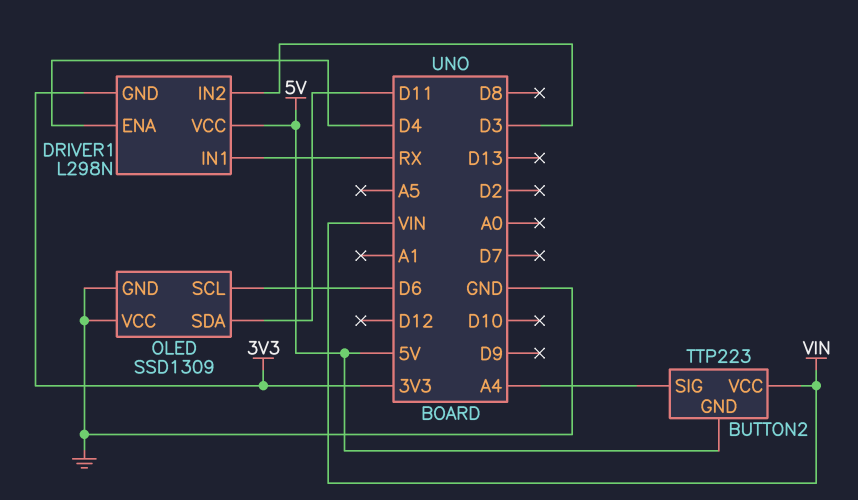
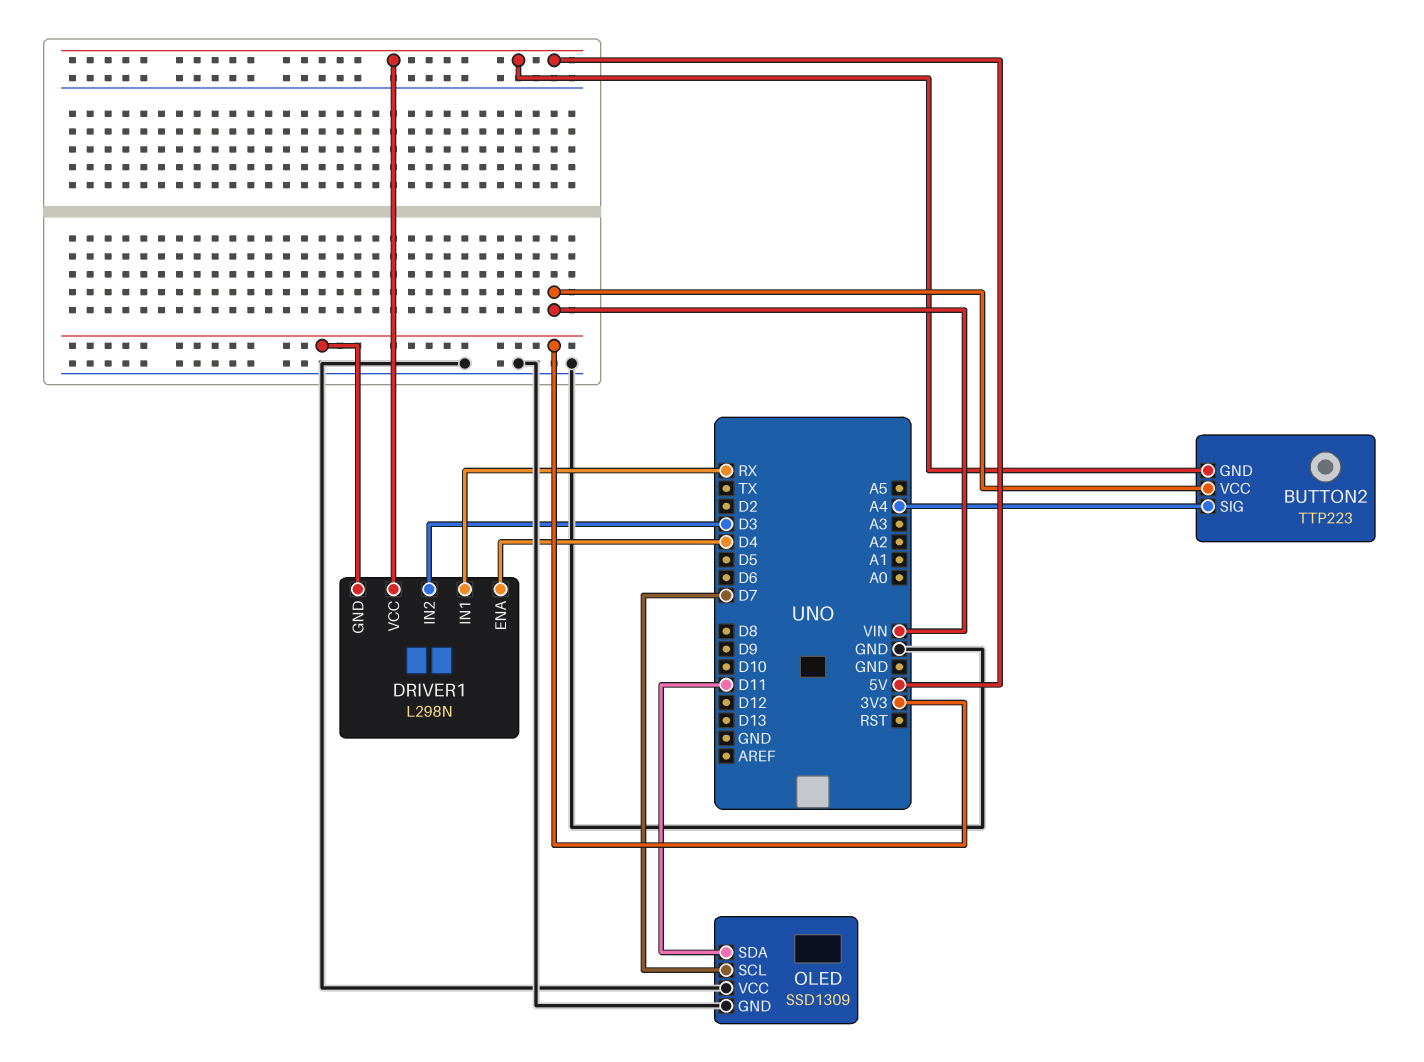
OLED pin SCL: D6 -> D7

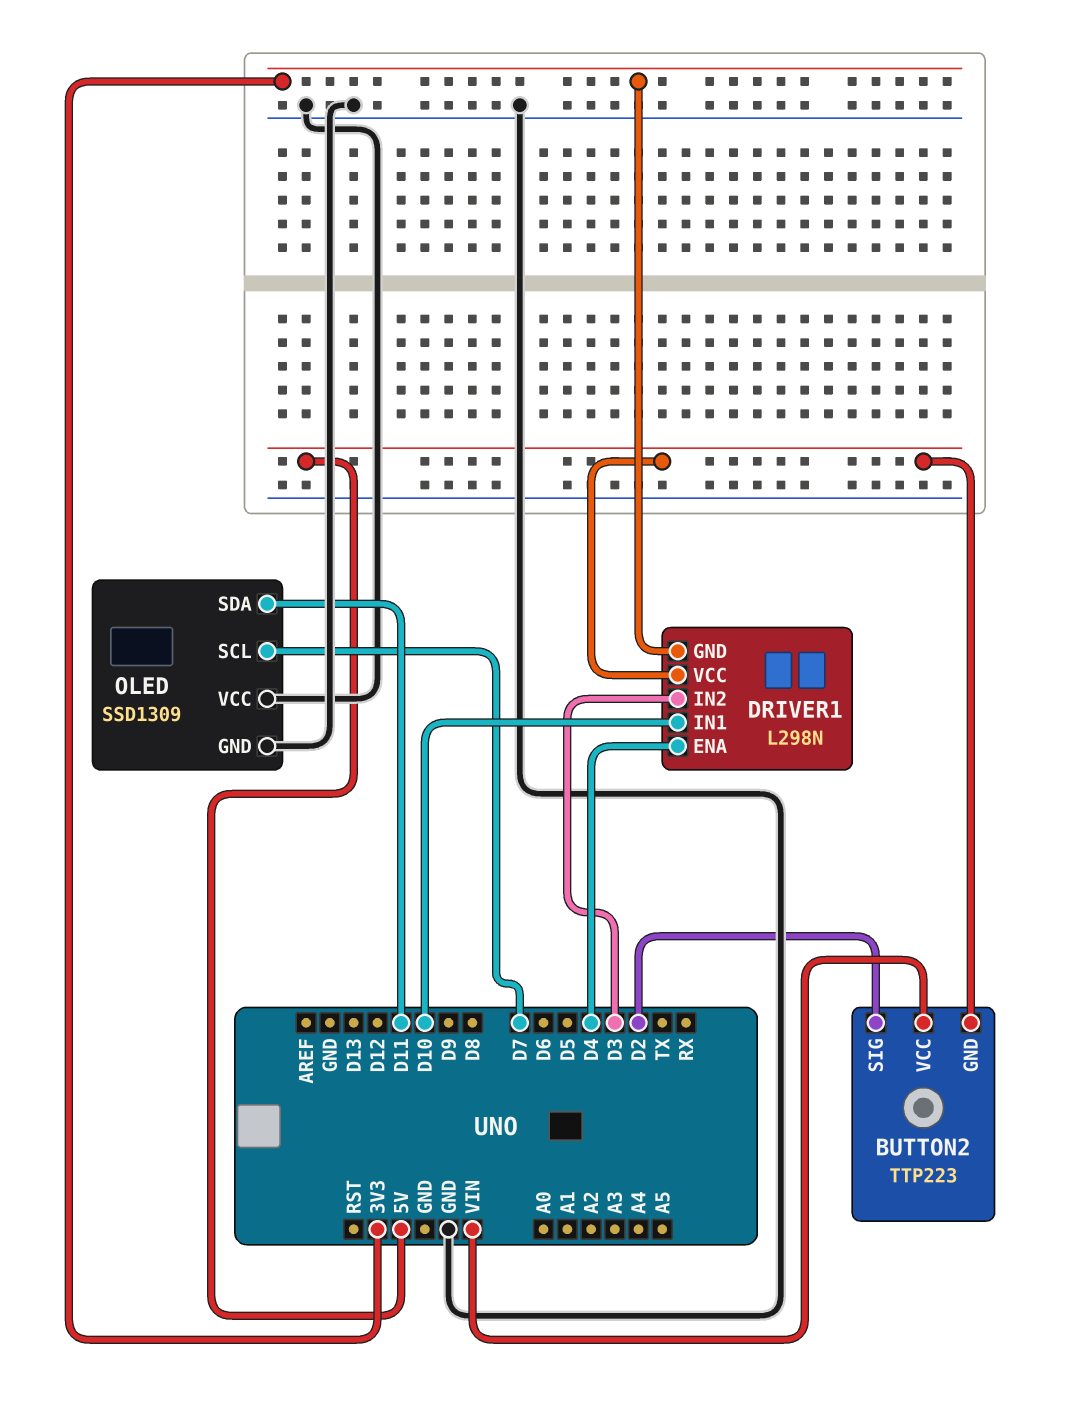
BUTTON2 pin SIG: A4 -> D2
DRIVER1 pin IN1: RX -> D10

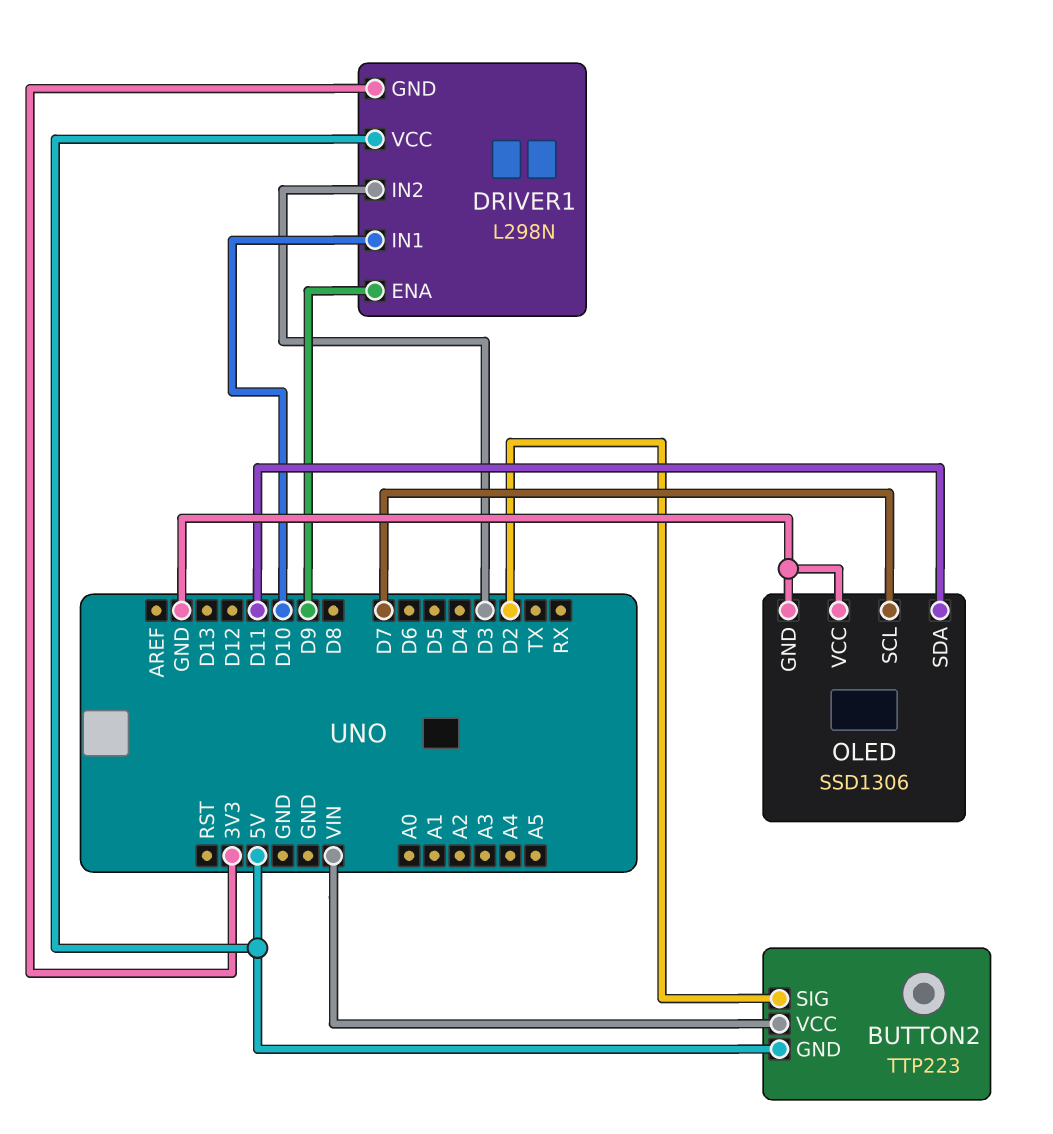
DRIVER1 pin ENA: D4 -> D9
OLED: SSD1309 -> SSD1306

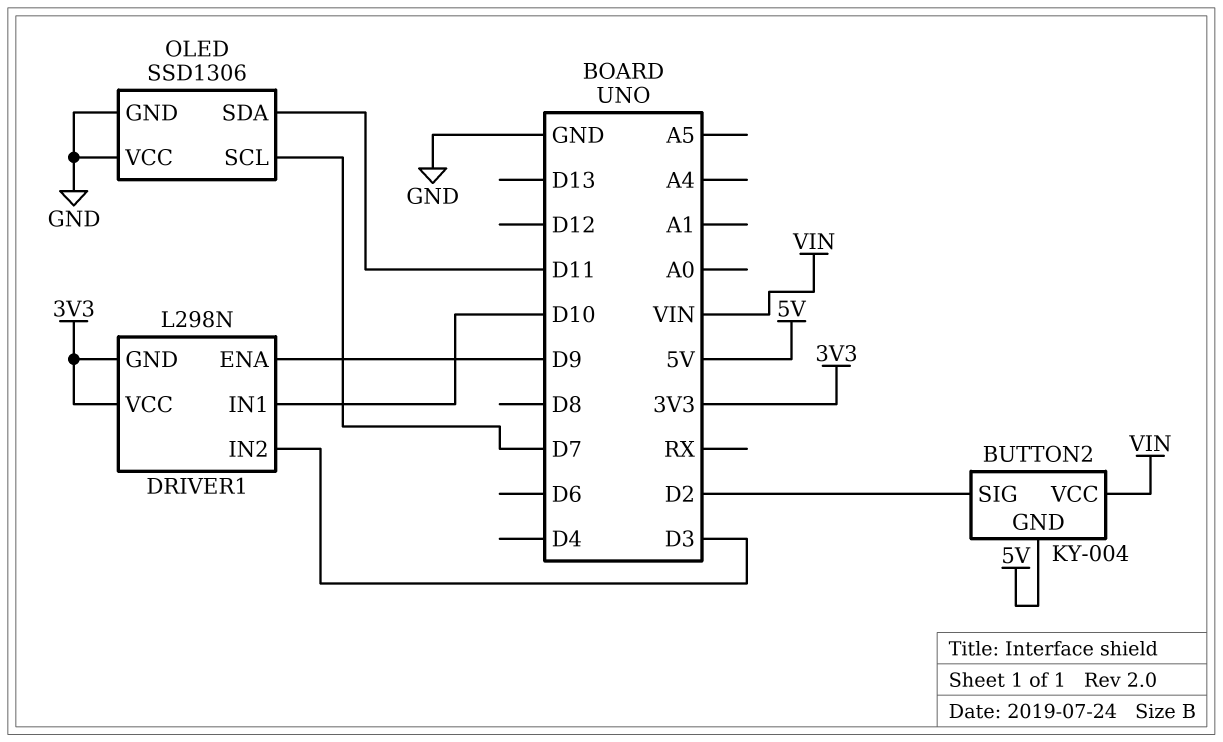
BUTTON2: TTP223 -> KY-004
DRIVER1 pin VCC: 5V -> 3V3

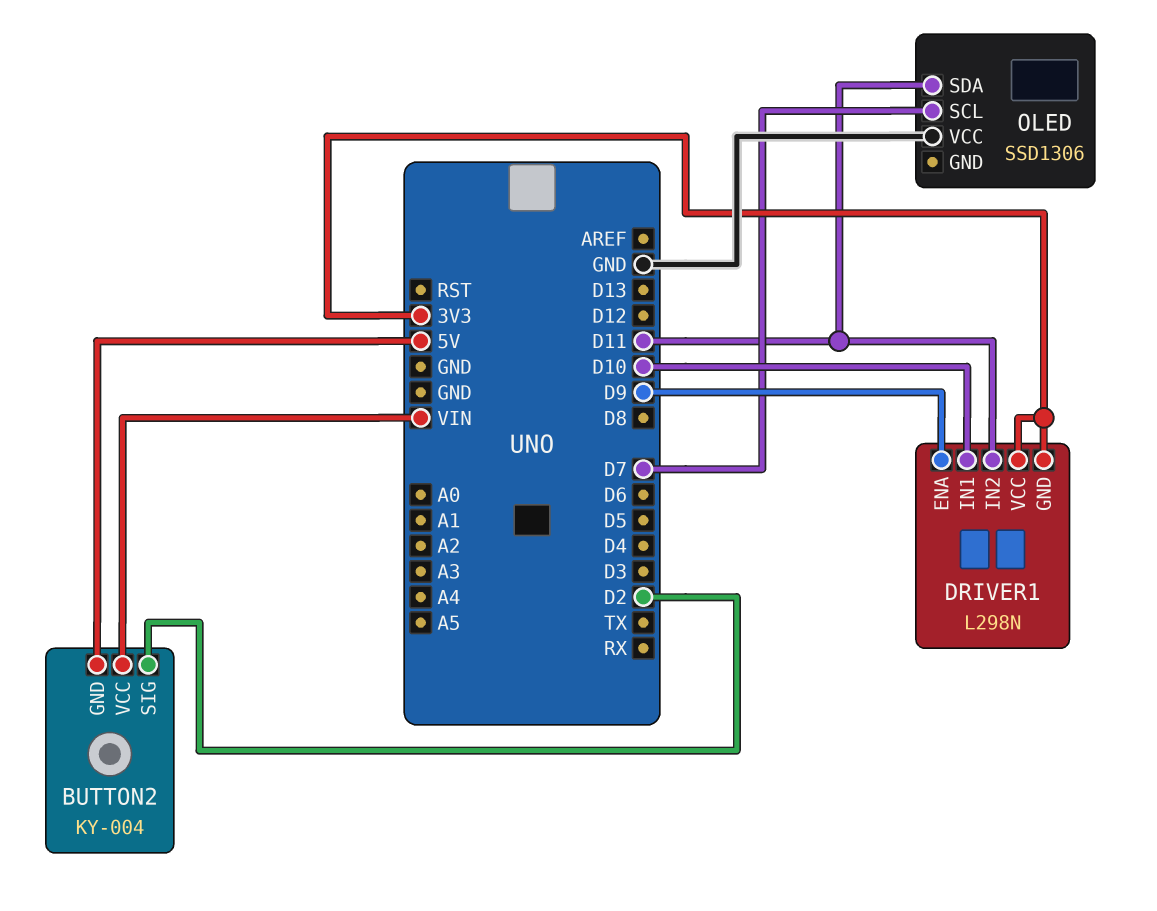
DRIVER1 pin IN2: D3 -> D11
OLED pin GND: GND -> none

